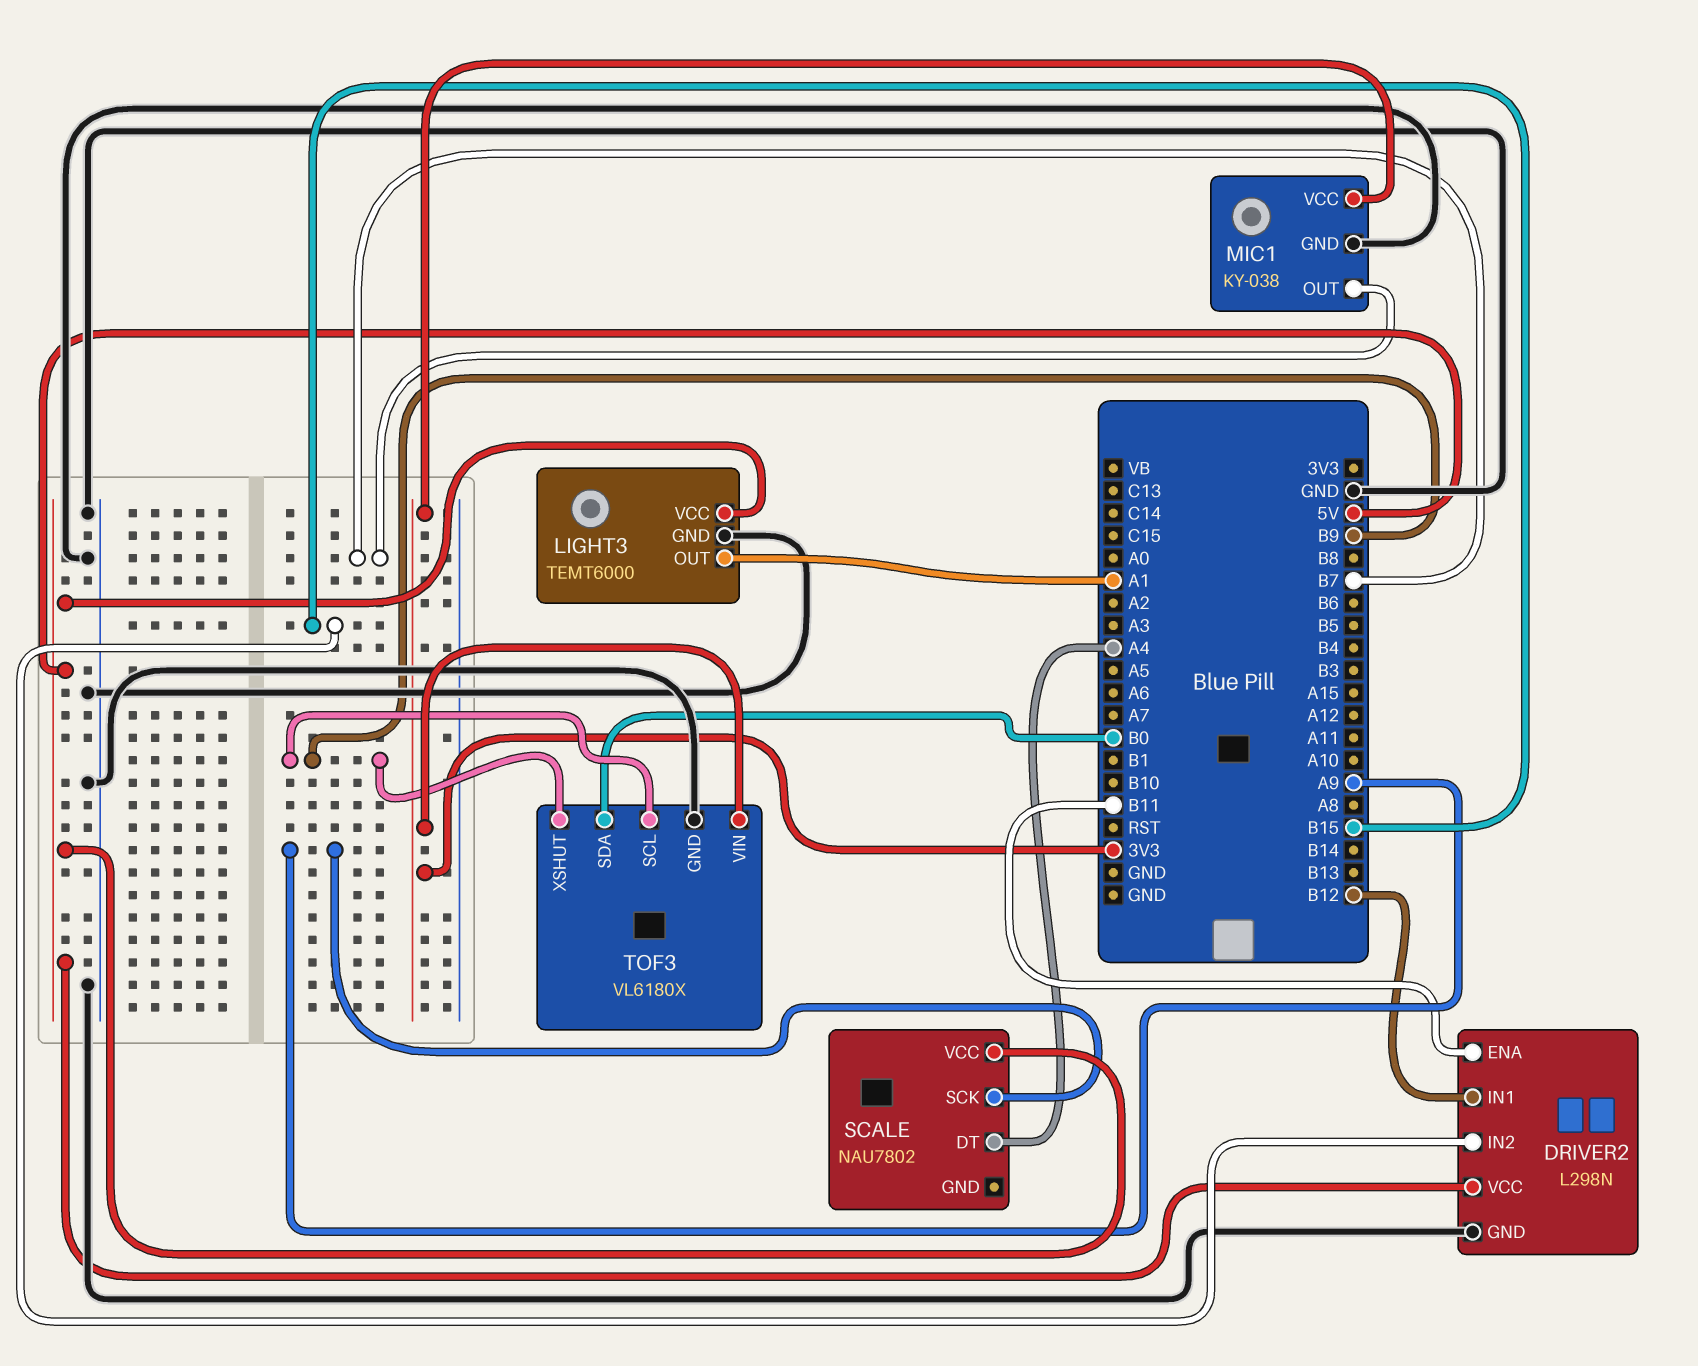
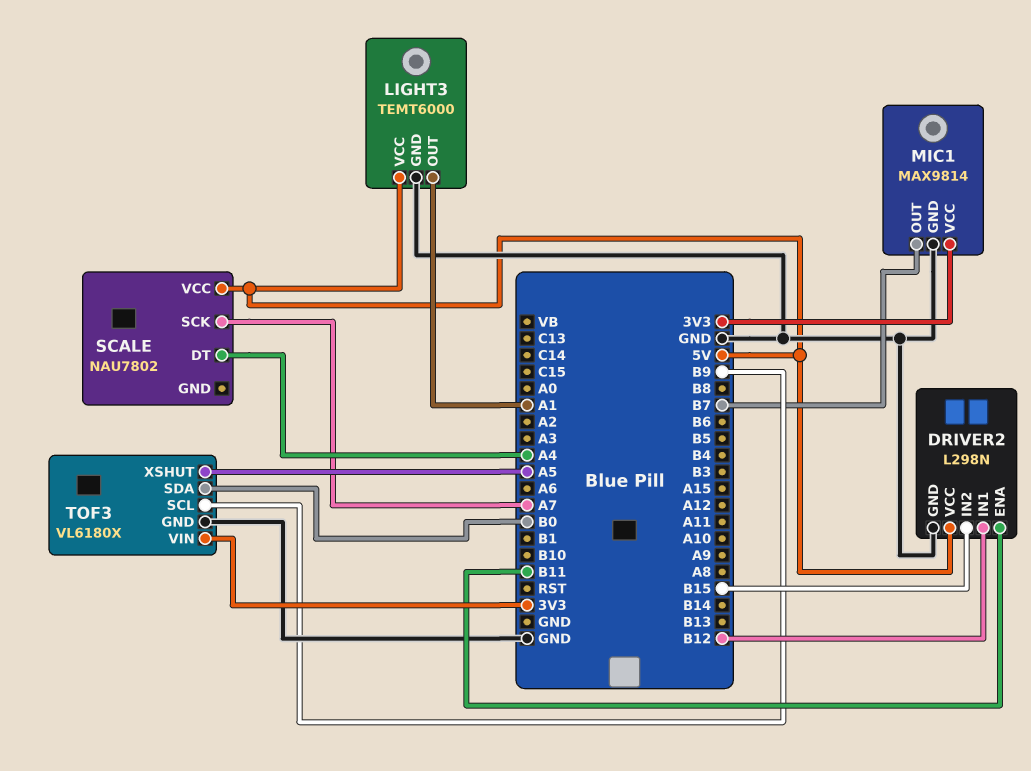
MIC1: KY-038 -> MAX9814
SCALE pin SCK: A9 -> A7
TOF3 pin XSHUT: B9 -> A5

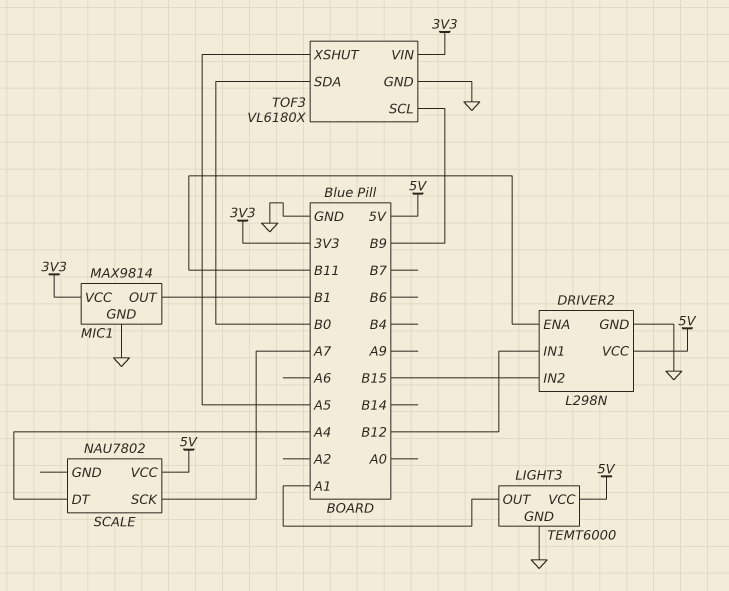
MIC1 pin OUT: B7 -> B1

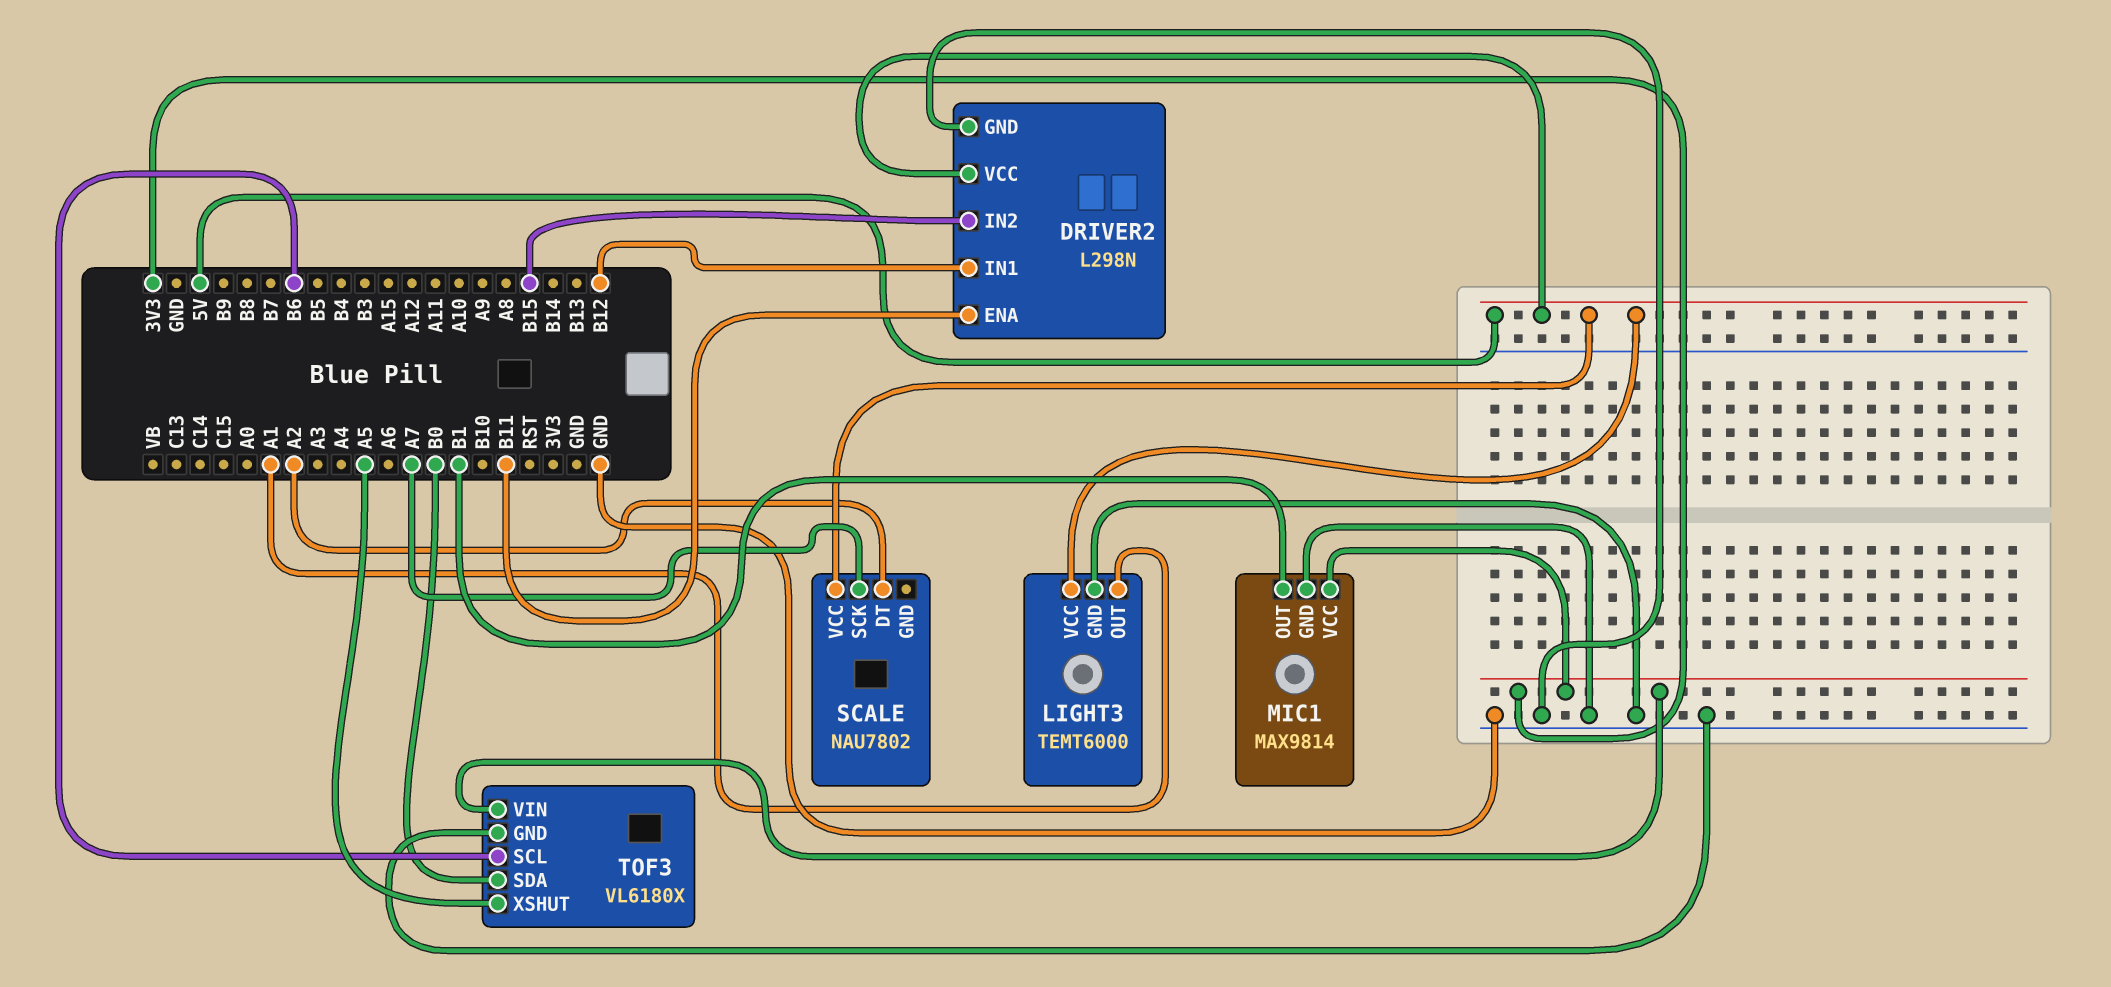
SCALE pin DT: A4 -> A2
TOF3 pin SCL: B9 -> B6

